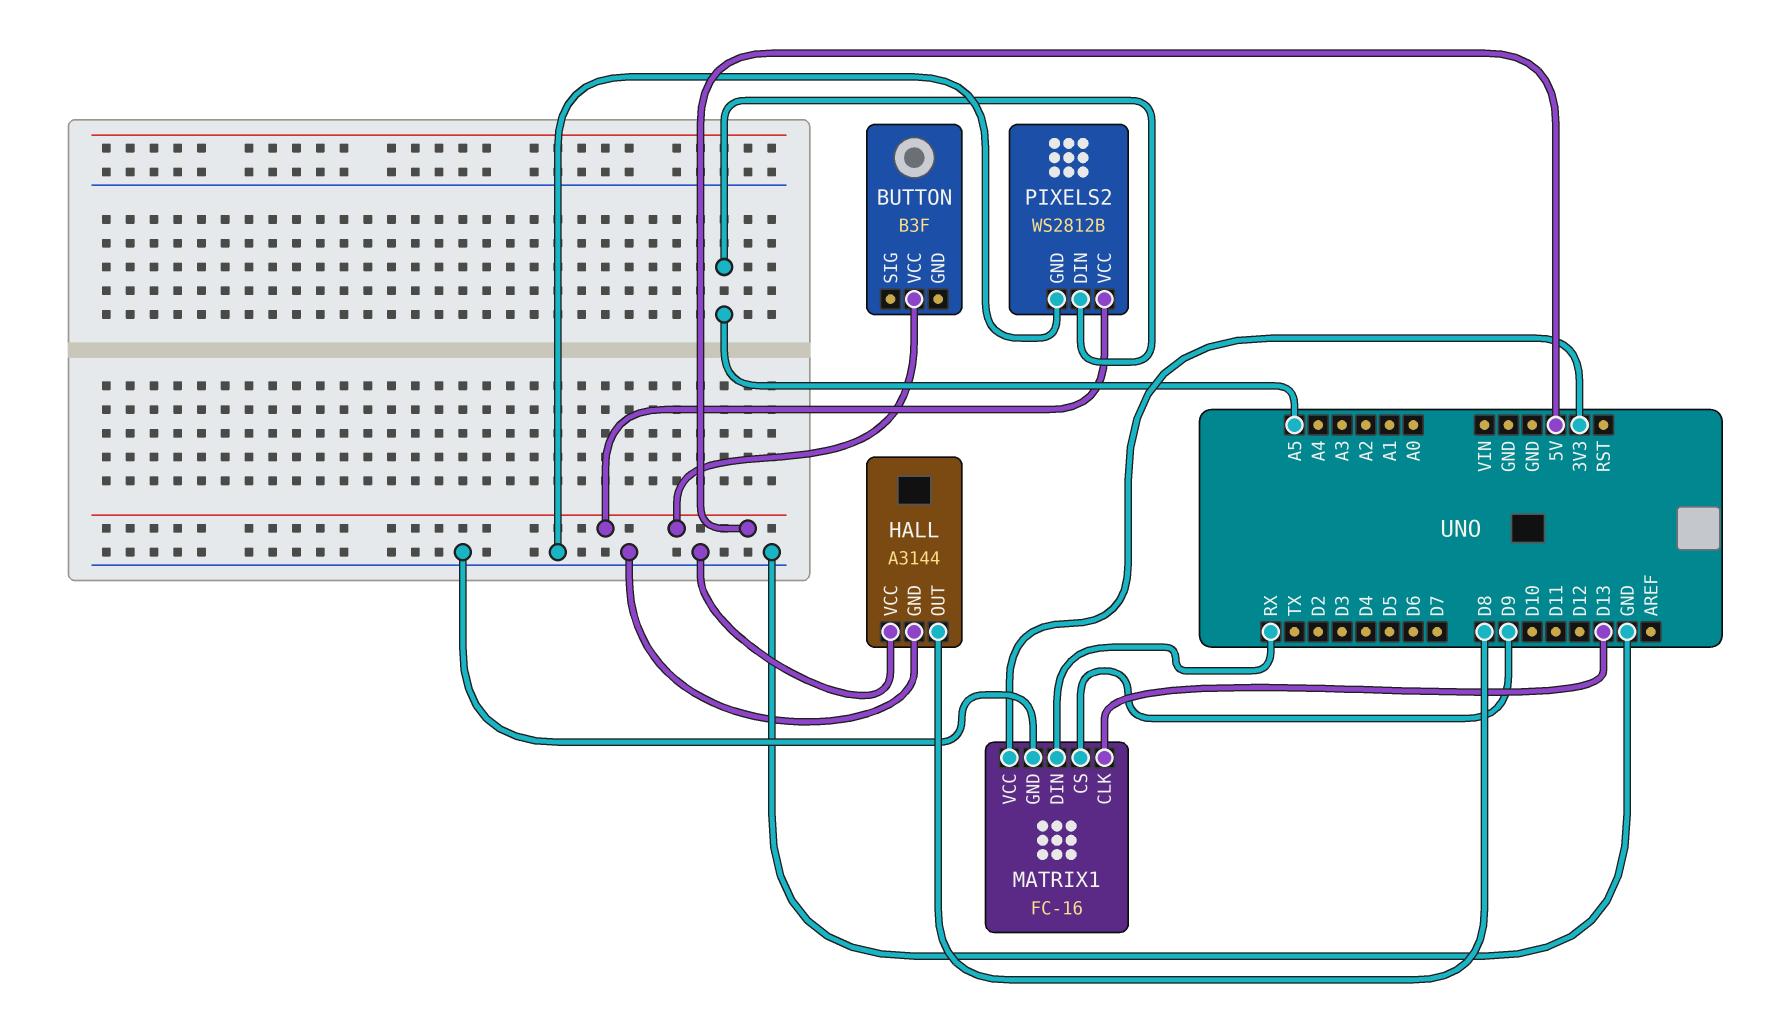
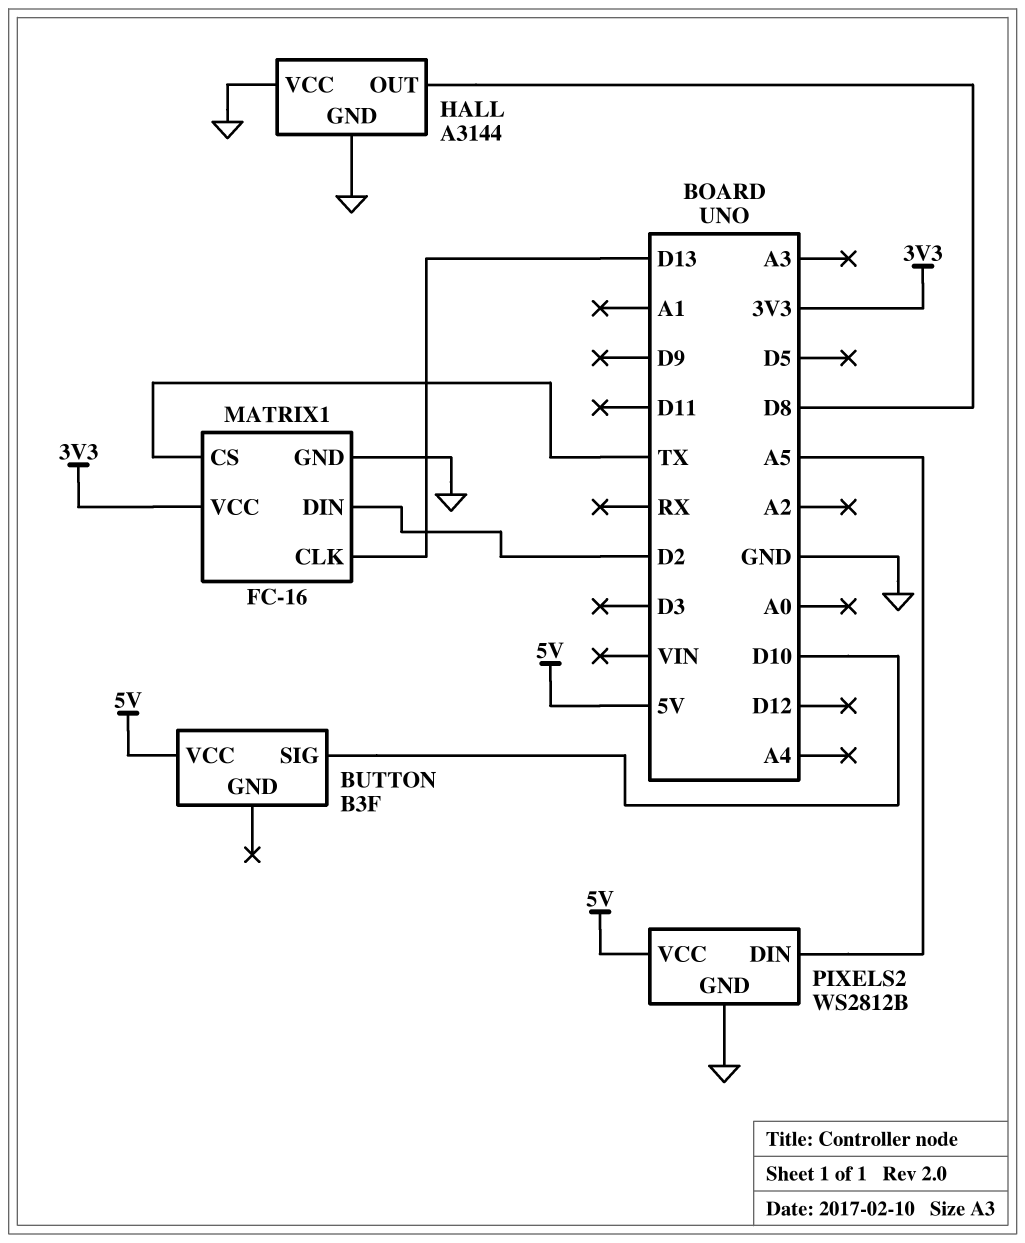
BUTTON pin SIG: none -> D10
MATRIX1 pin CS: D9 -> TX
MATRIX1 pin DIN: RX -> D2

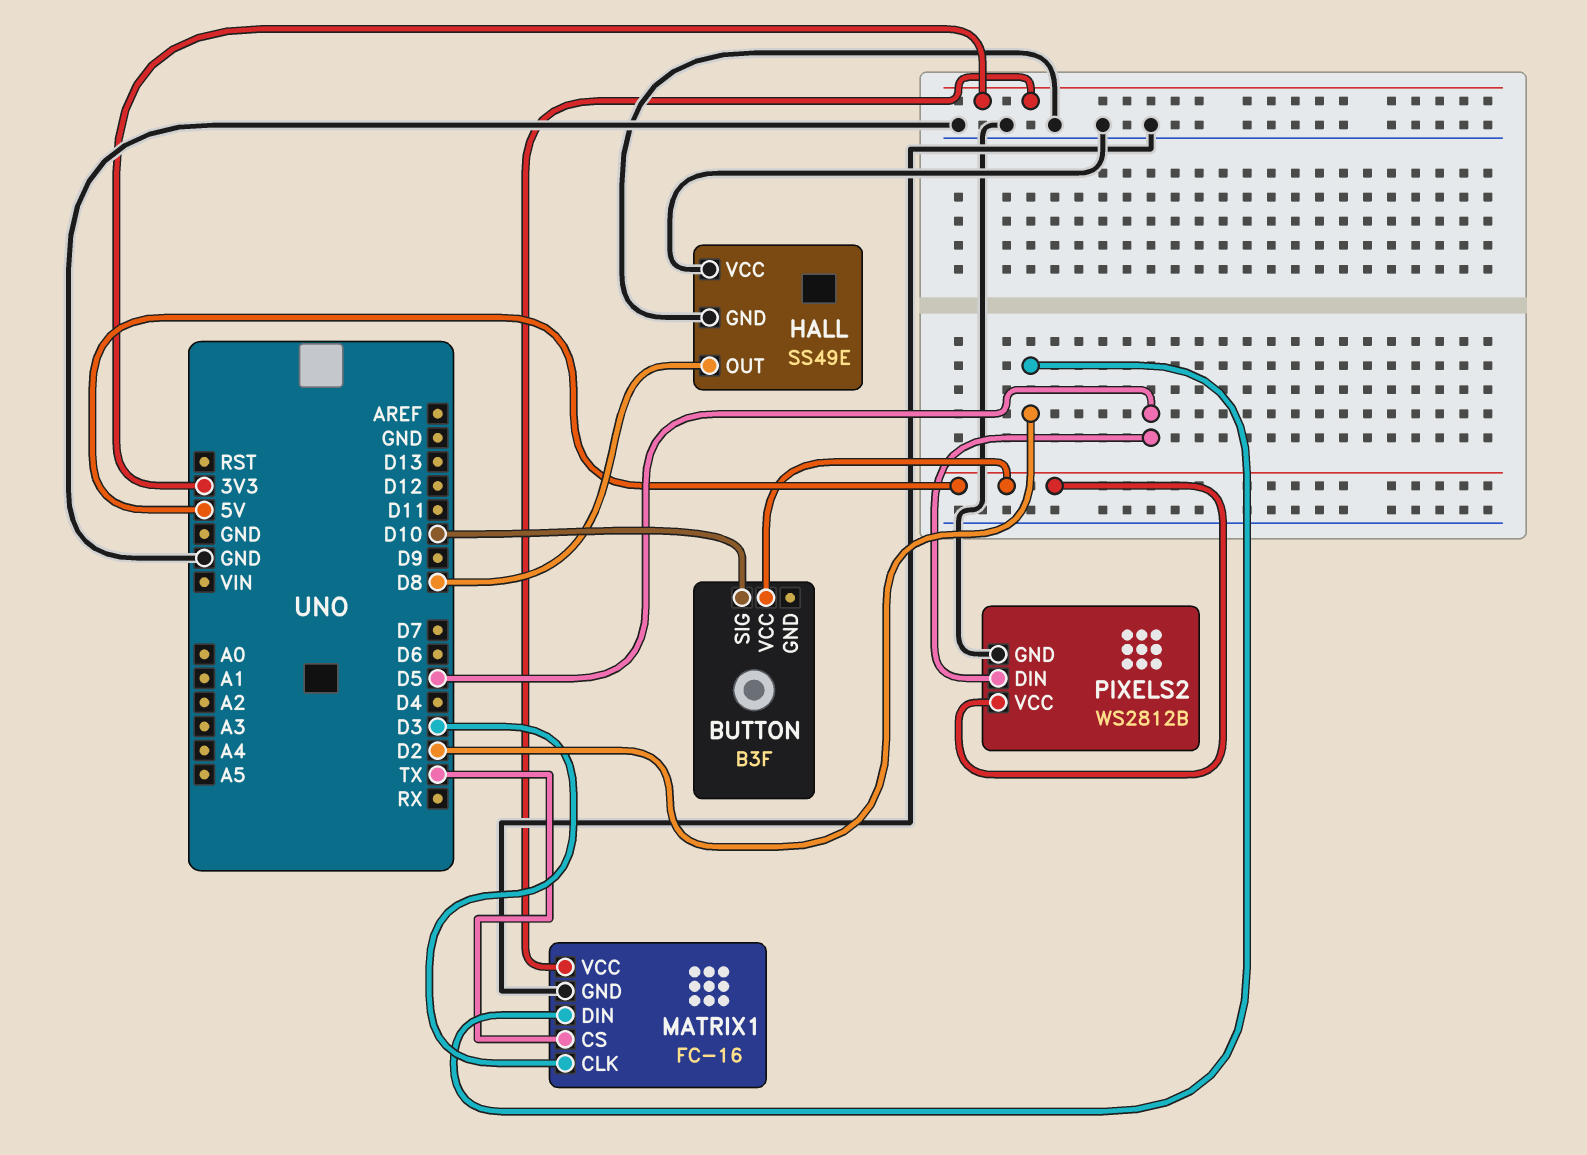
HALL: A3144 -> SS49E
MATRIX1 pin CLK: D13 -> D3
PIXELS2 pin DIN: A5 -> D5

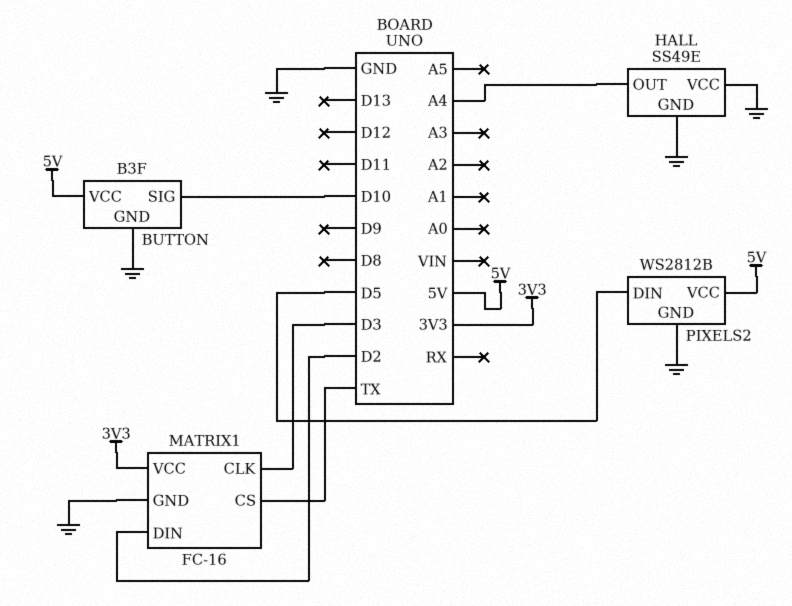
BUTTON pin GND: none -> GND
HALL pin OUT: D8 -> A4

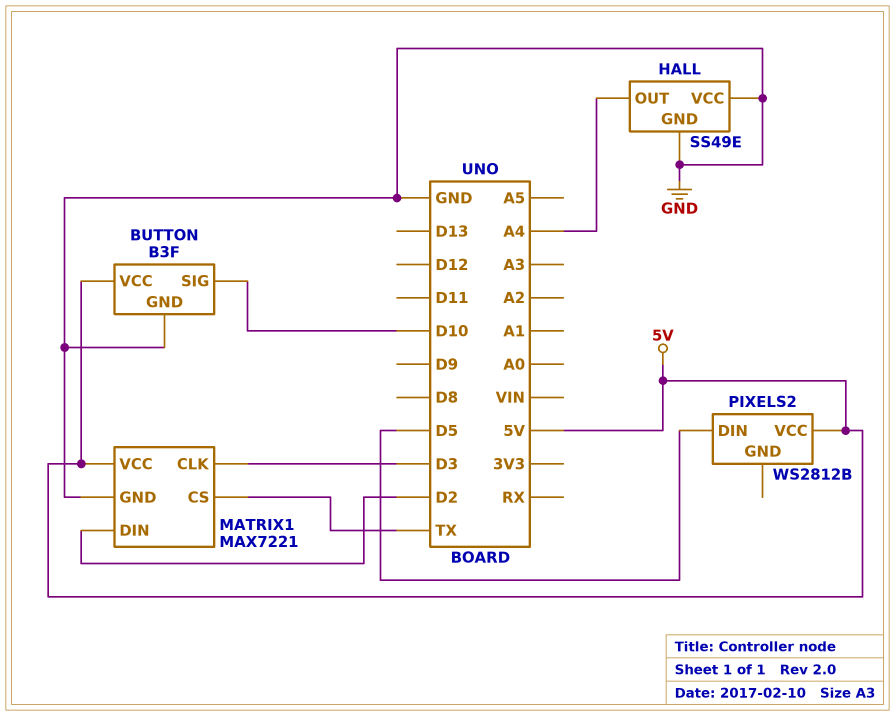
MATRIX1: FC-16 -> MAX7221
MATRIX1 pin VCC: 3V3 -> 5V
PIXELS2 pin GND: GND -> none

